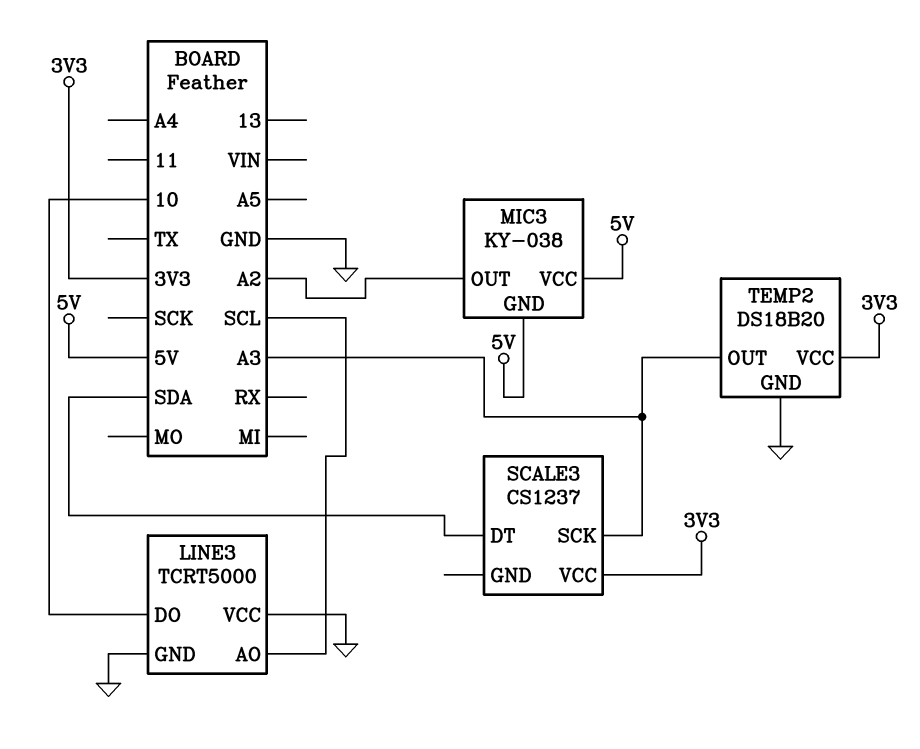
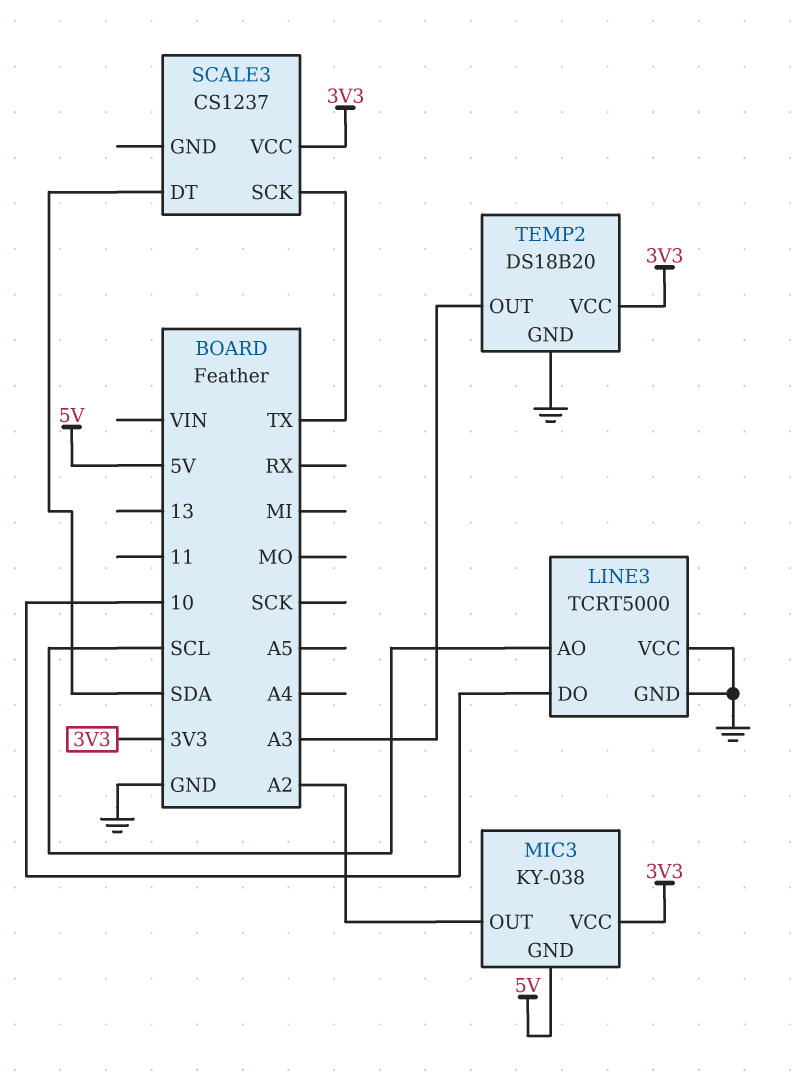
MIC3 pin VCC: 5V -> 3V3
SCALE3 pin SCK: A3 -> TX

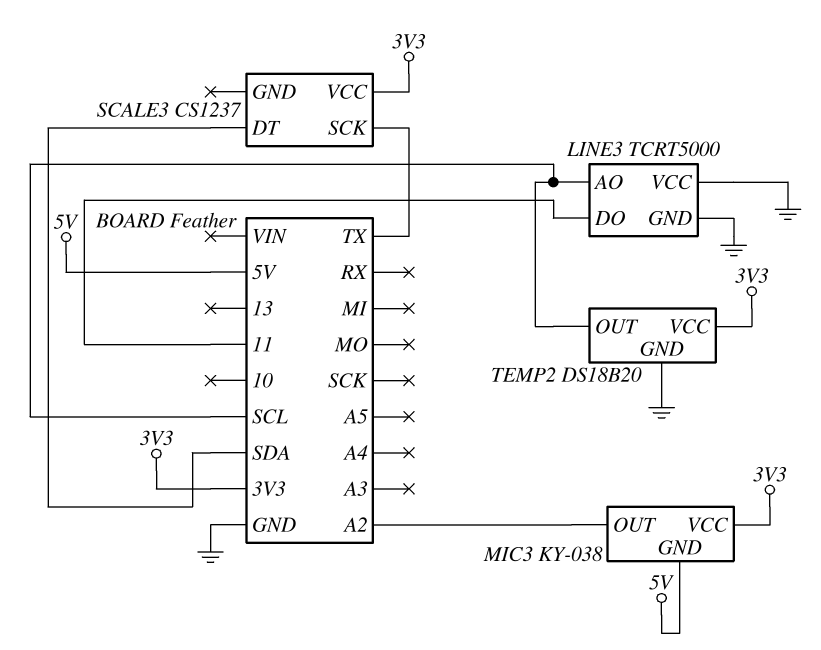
LINE3 pin DO: 10 -> 11
TEMP2 pin OUT: A3 -> SCL

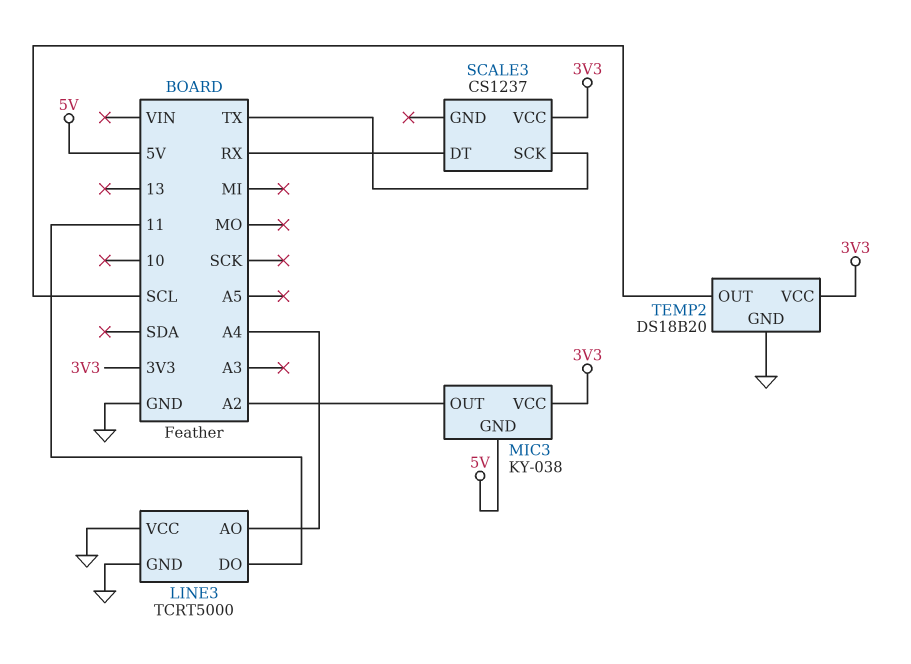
LINE3 pin AO: SCL -> A4
SCALE3 pin DT: SDA -> RX

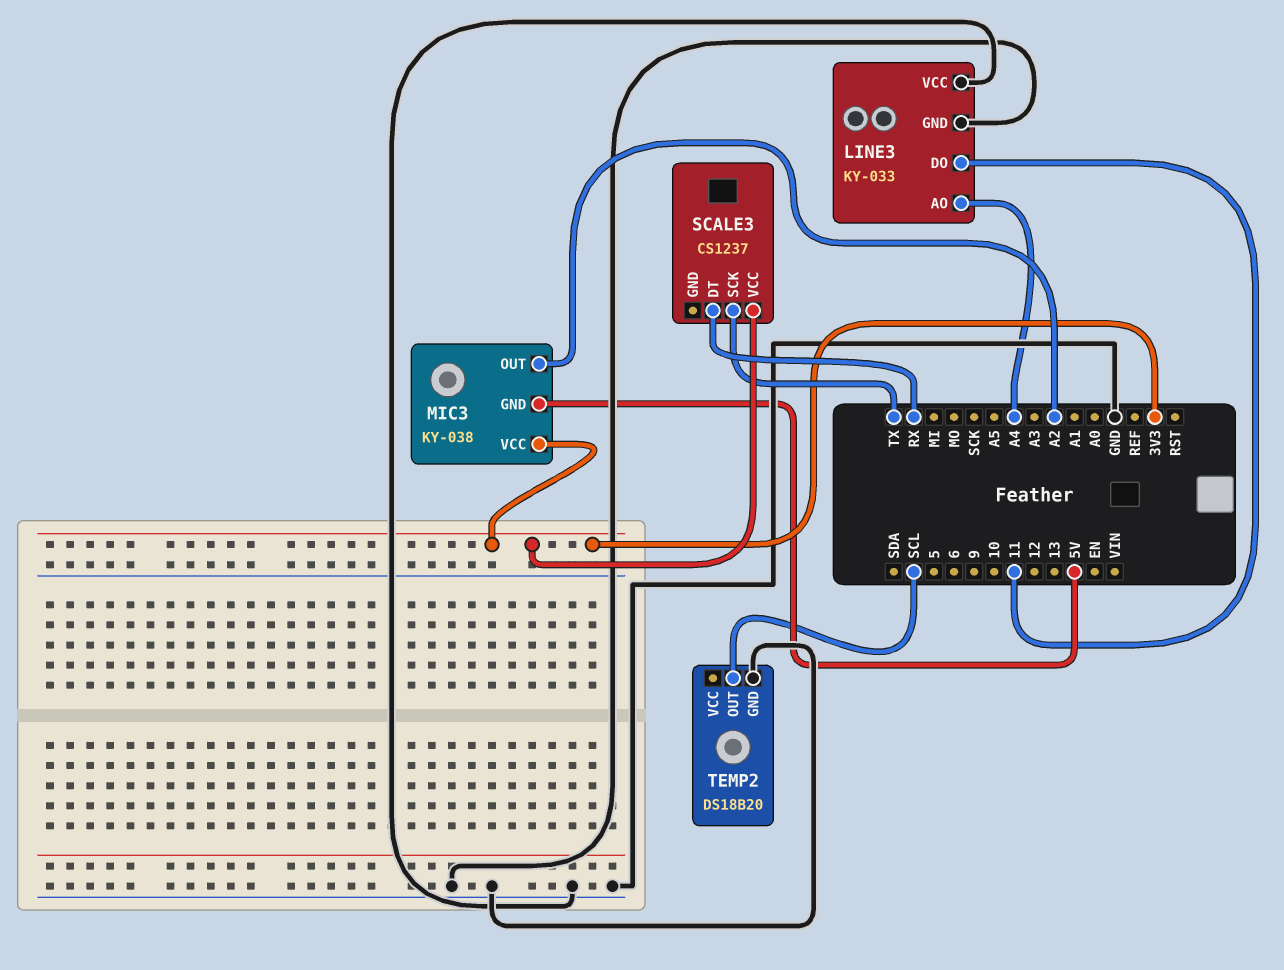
LINE3: TCRT5000 -> KY-033
TEMP2 pin VCC: 3V3 -> none

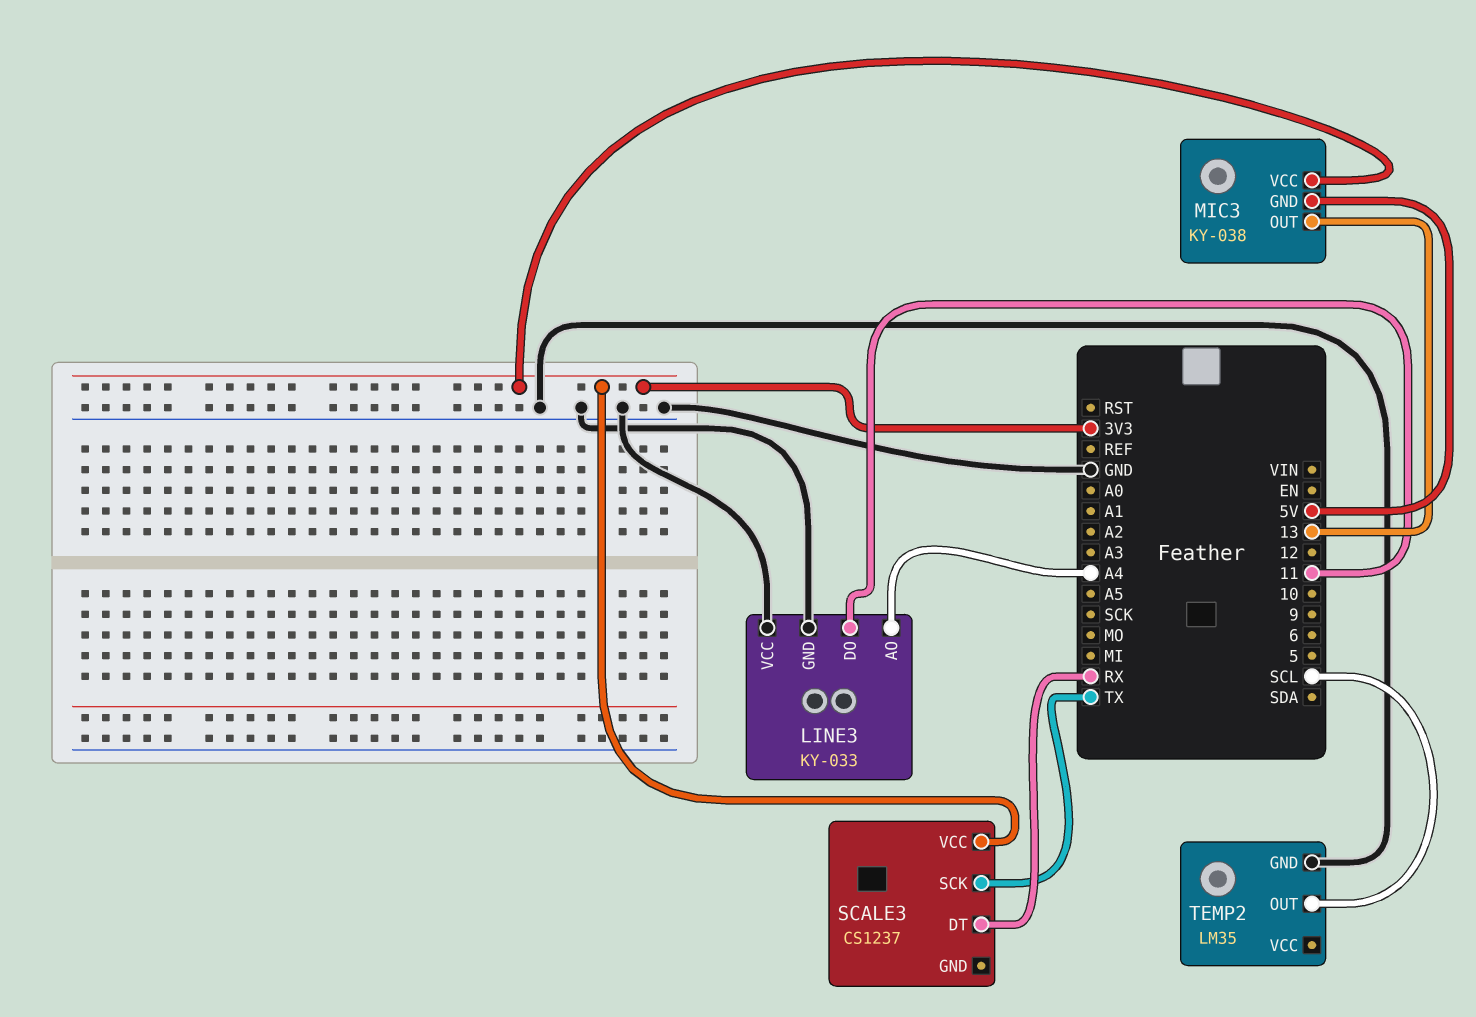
MIC3 pin OUT: A2 -> 13
TEMP2: DS18B20 -> LM35

